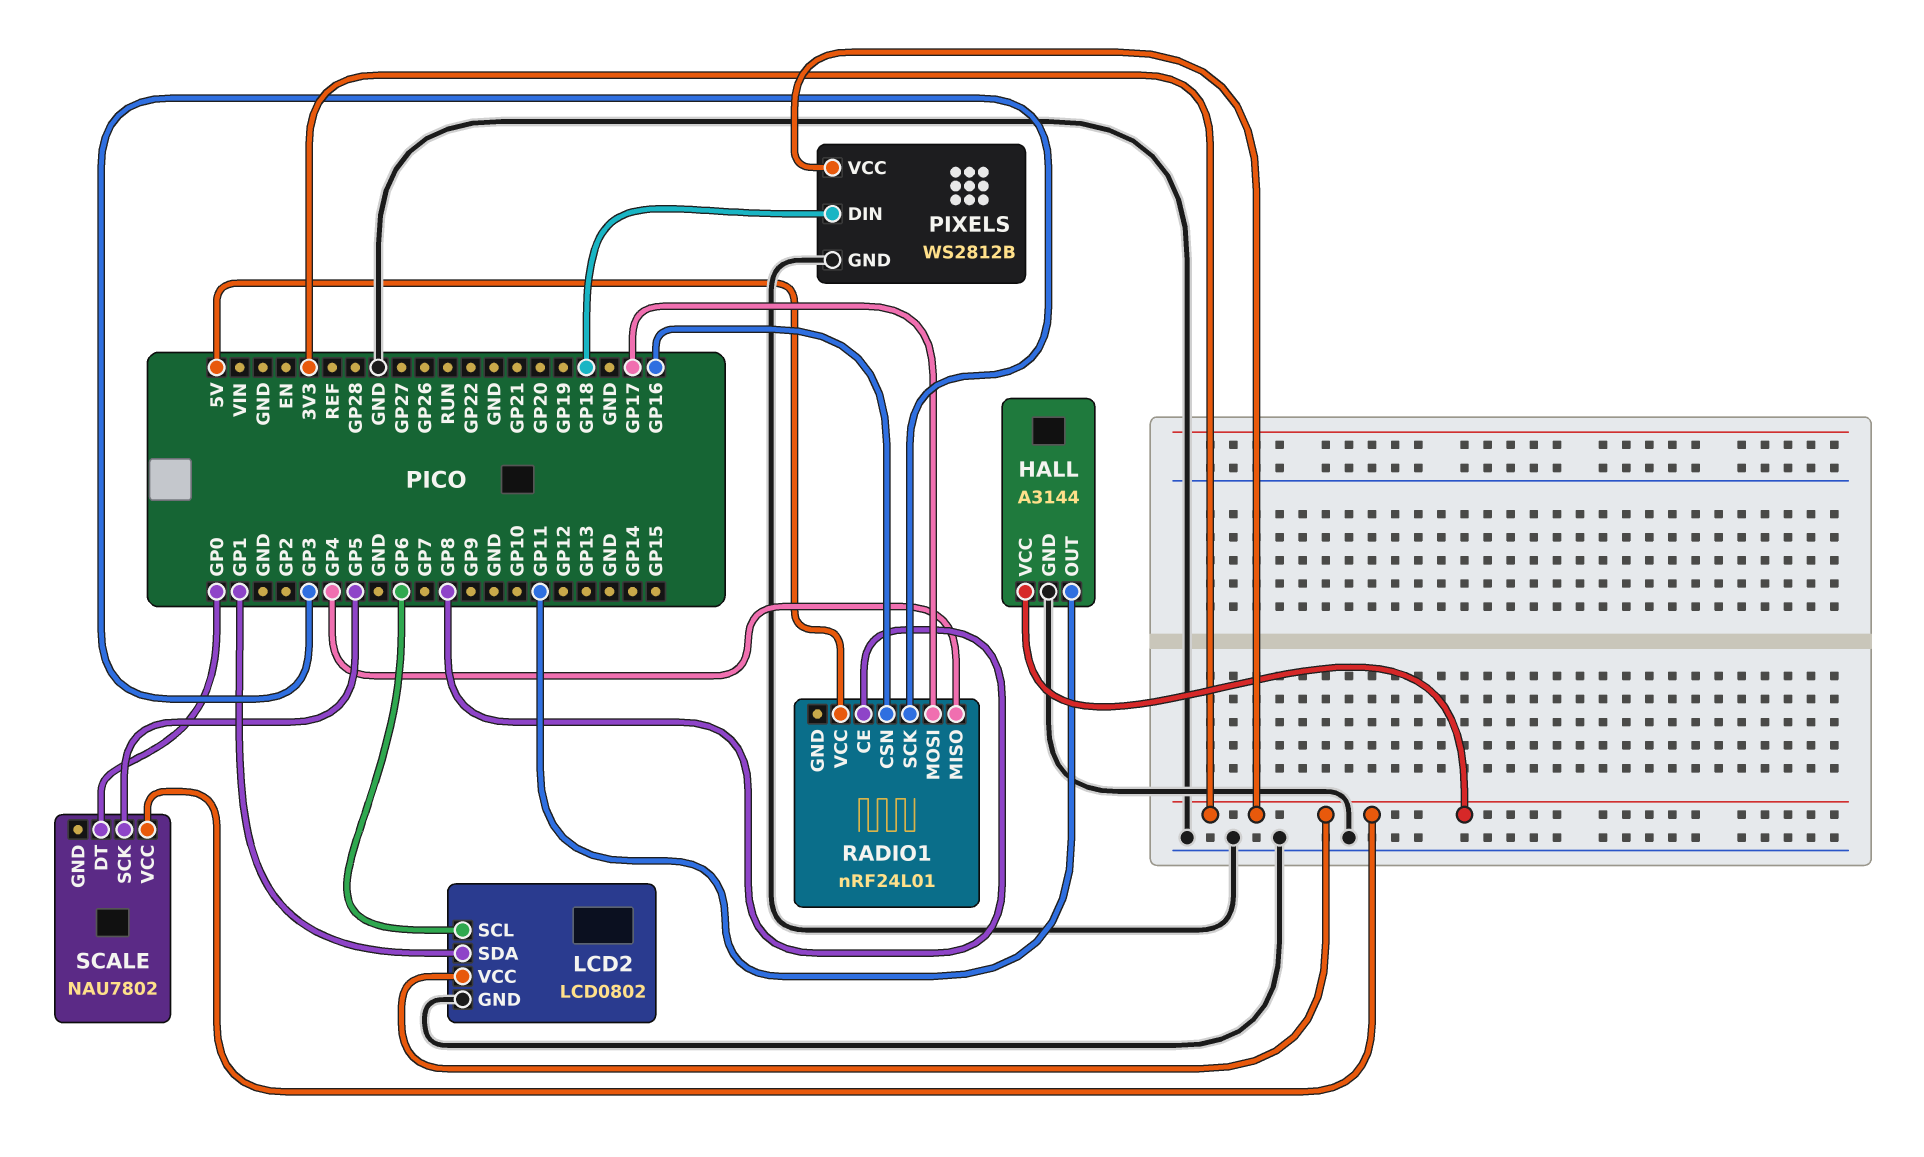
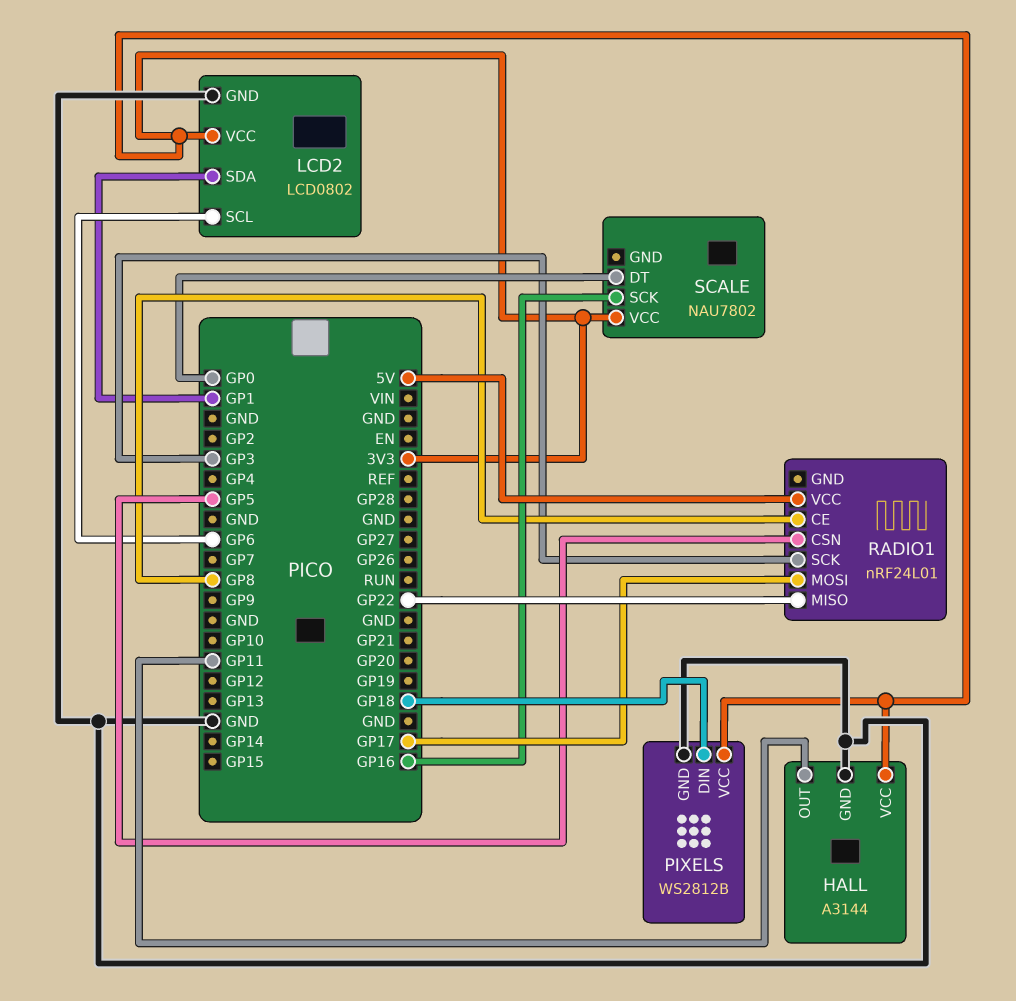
RADIO1 pin CSN: GP16 -> GP5
RADIO1 pin MISO: GP4 -> GP22
SCALE pin SCK: GP5 -> GP16

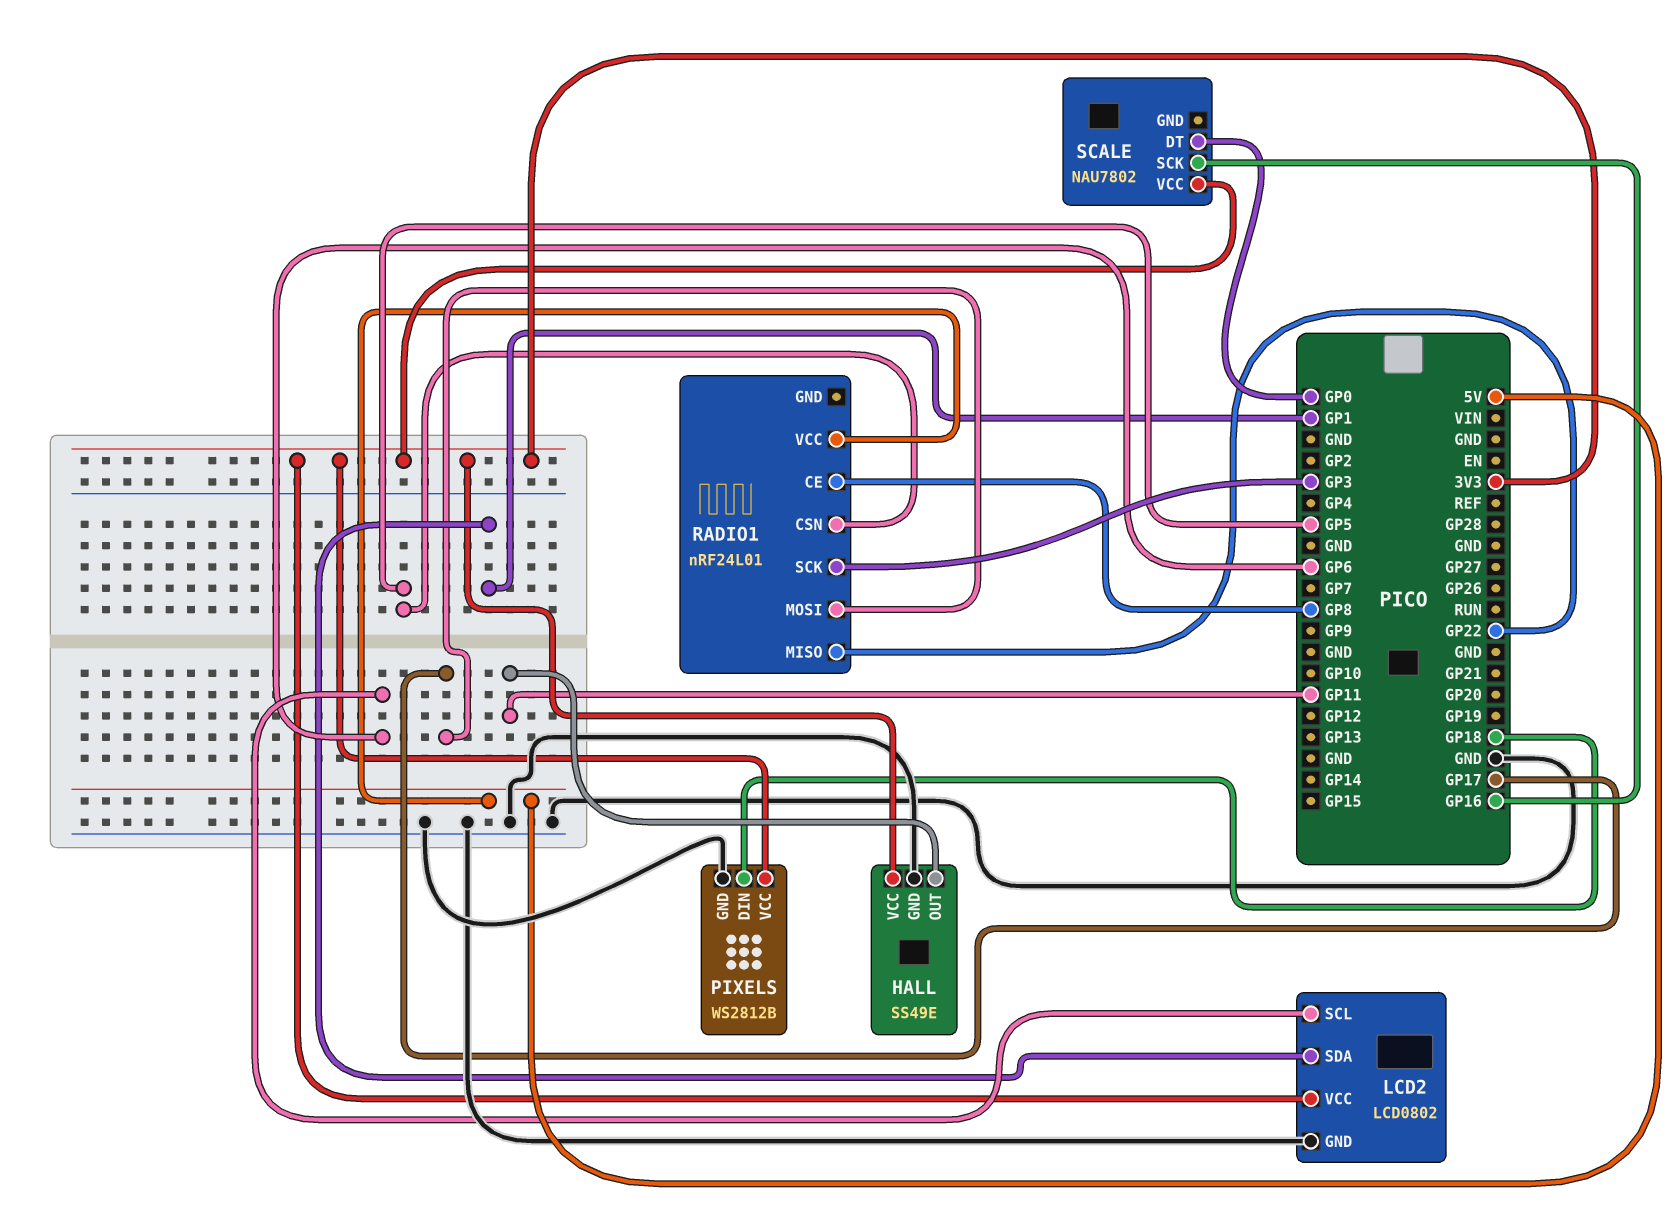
HALL: A3144 -> SS49E

